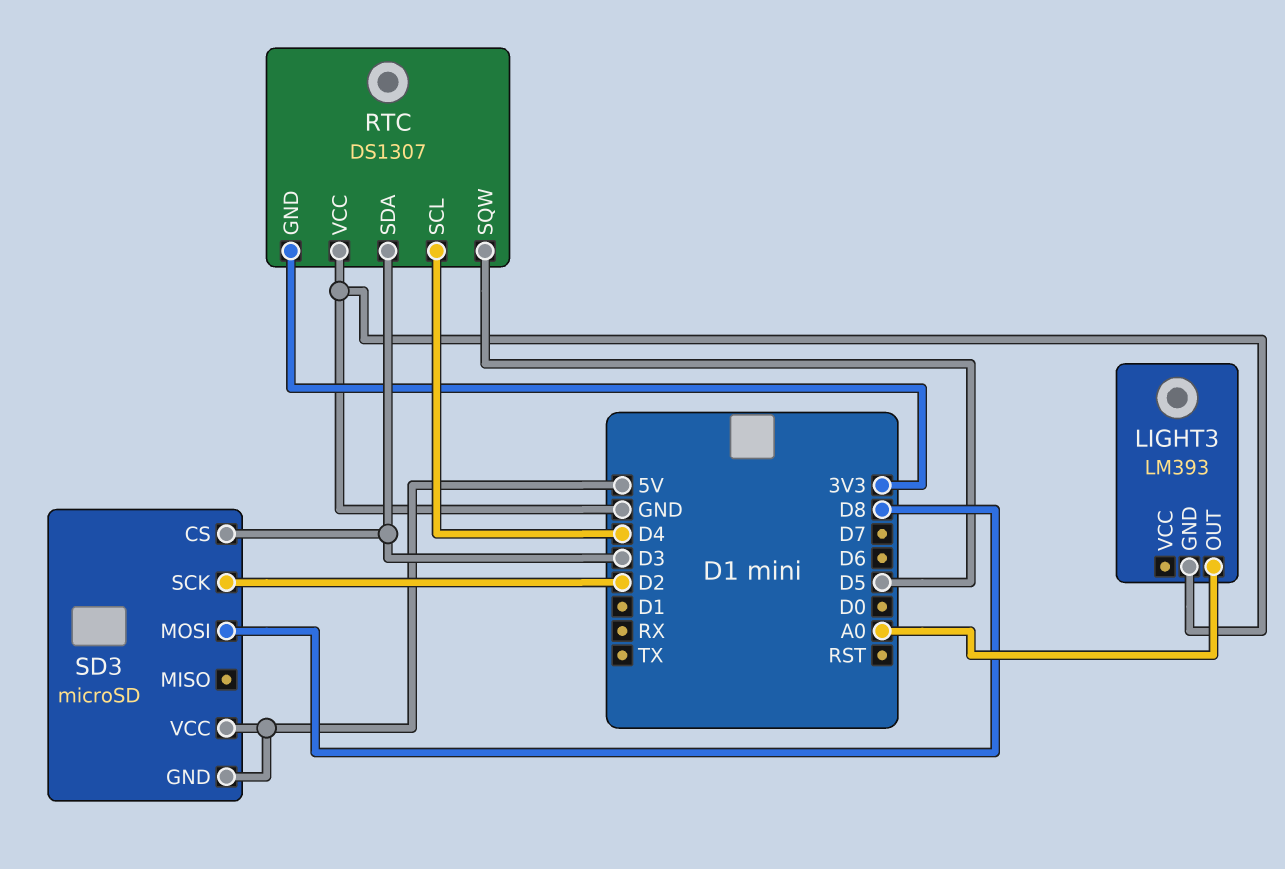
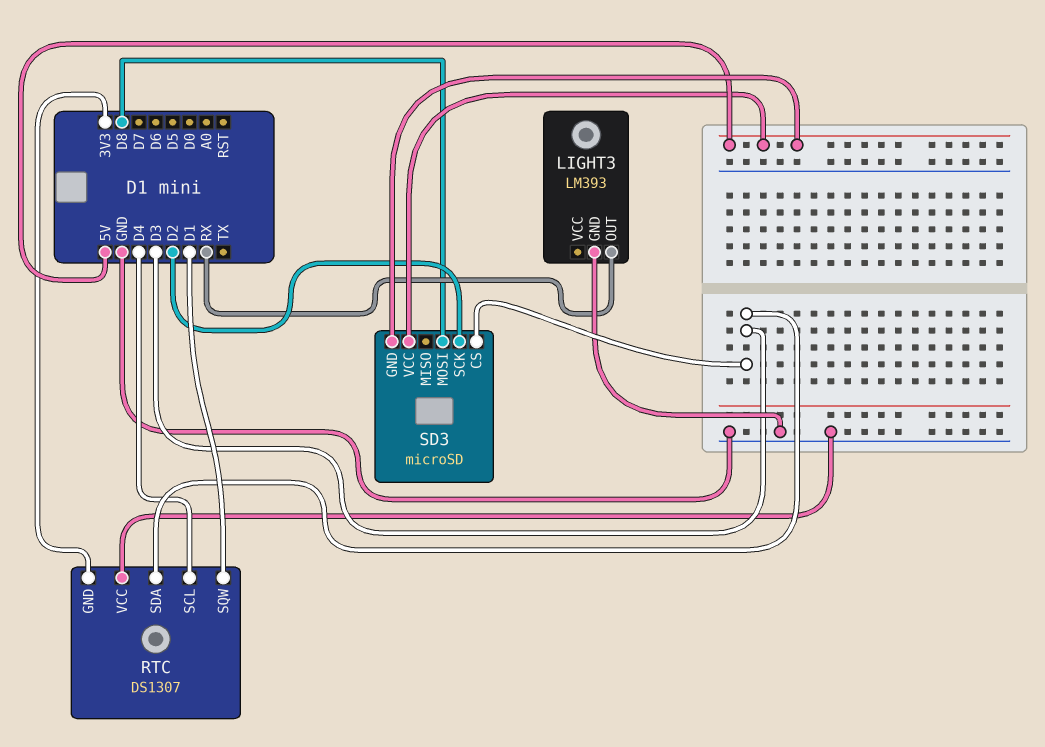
LIGHT3 pin OUT: A0 -> RX
RTC pin SQW: D5 -> D1

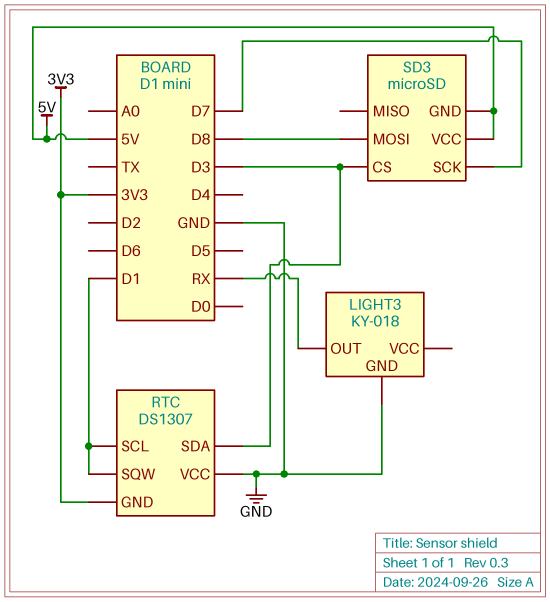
LIGHT3: LM393 -> KY-018
RTC pin SCL: D4 -> D1
SD3 pin SCK: D2 -> D7

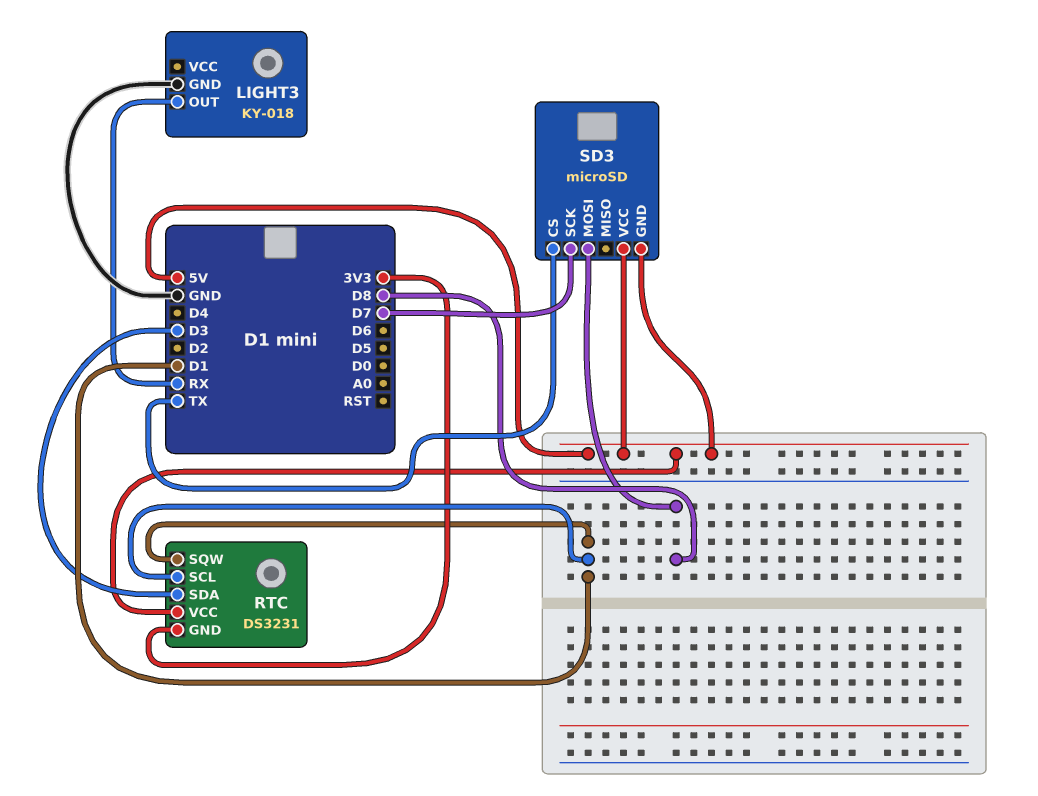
RTC: DS1307 -> DS3231
RTC pin VCC: GND -> 5V
SD3 pin CS: D3 -> TX

